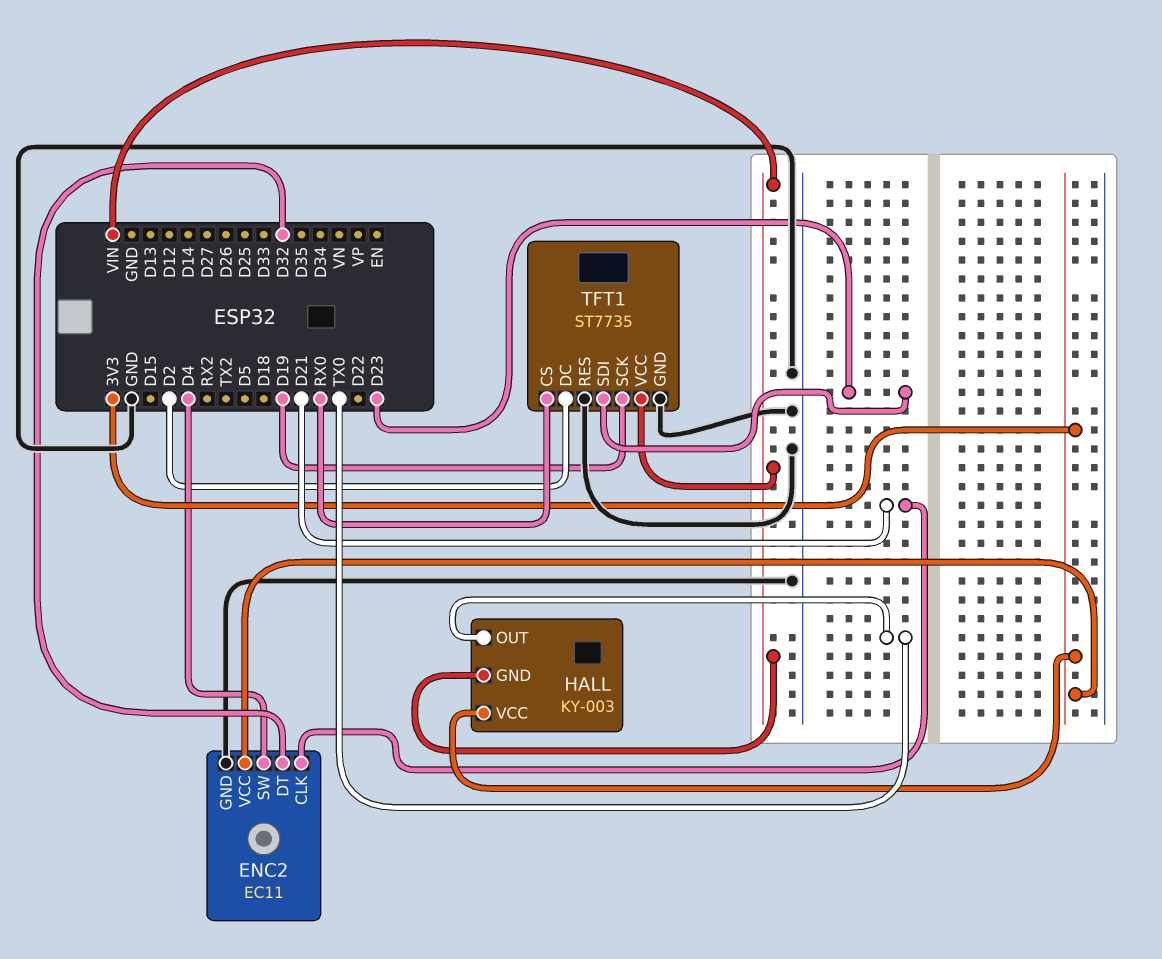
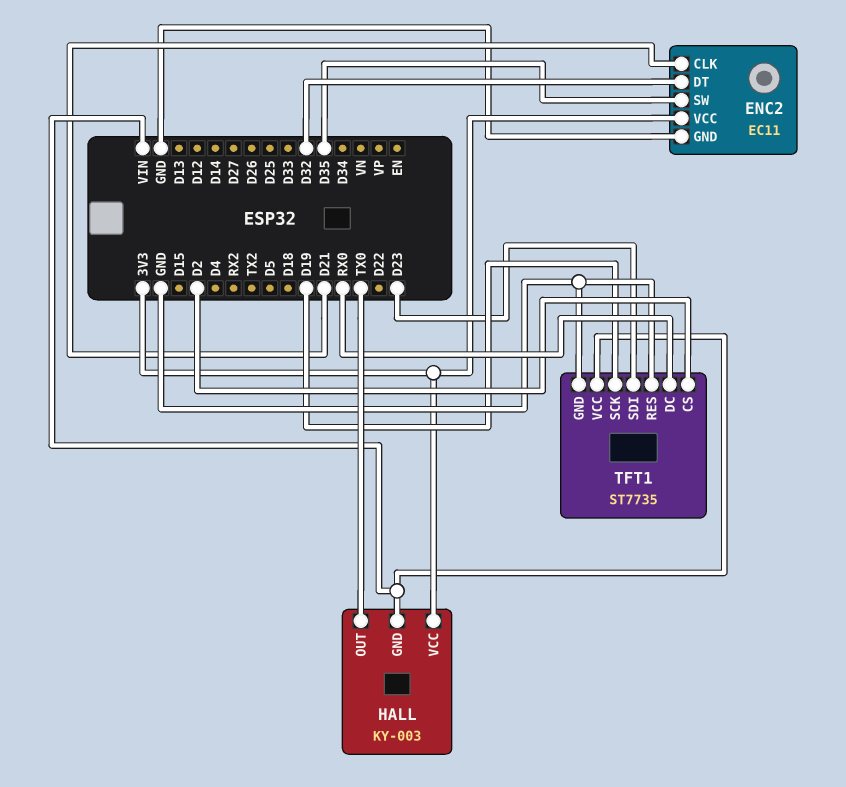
ENC2 pin SW: D4 -> D35
TFT1 pin CS: RX0 -> D2
TFT1 pin DC: D2 -> RX0

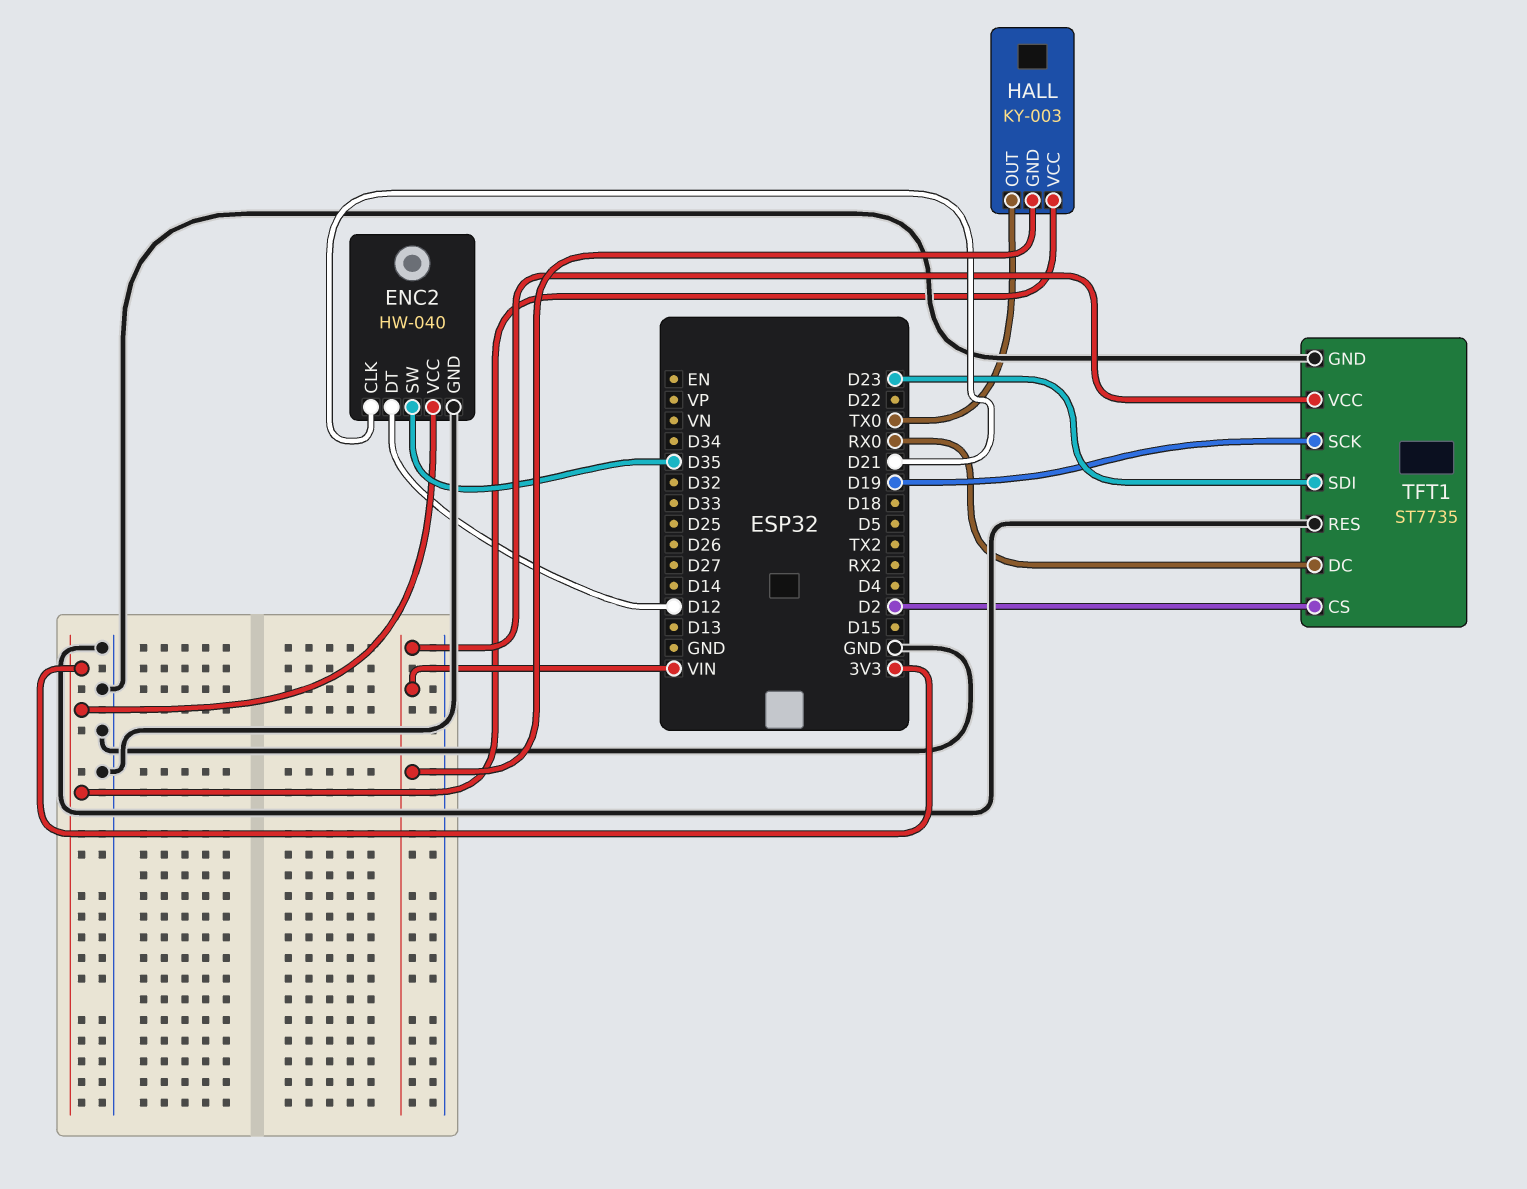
ENC2: EC11 -> HW-040
ENC2 pin DT: D32 -> D12

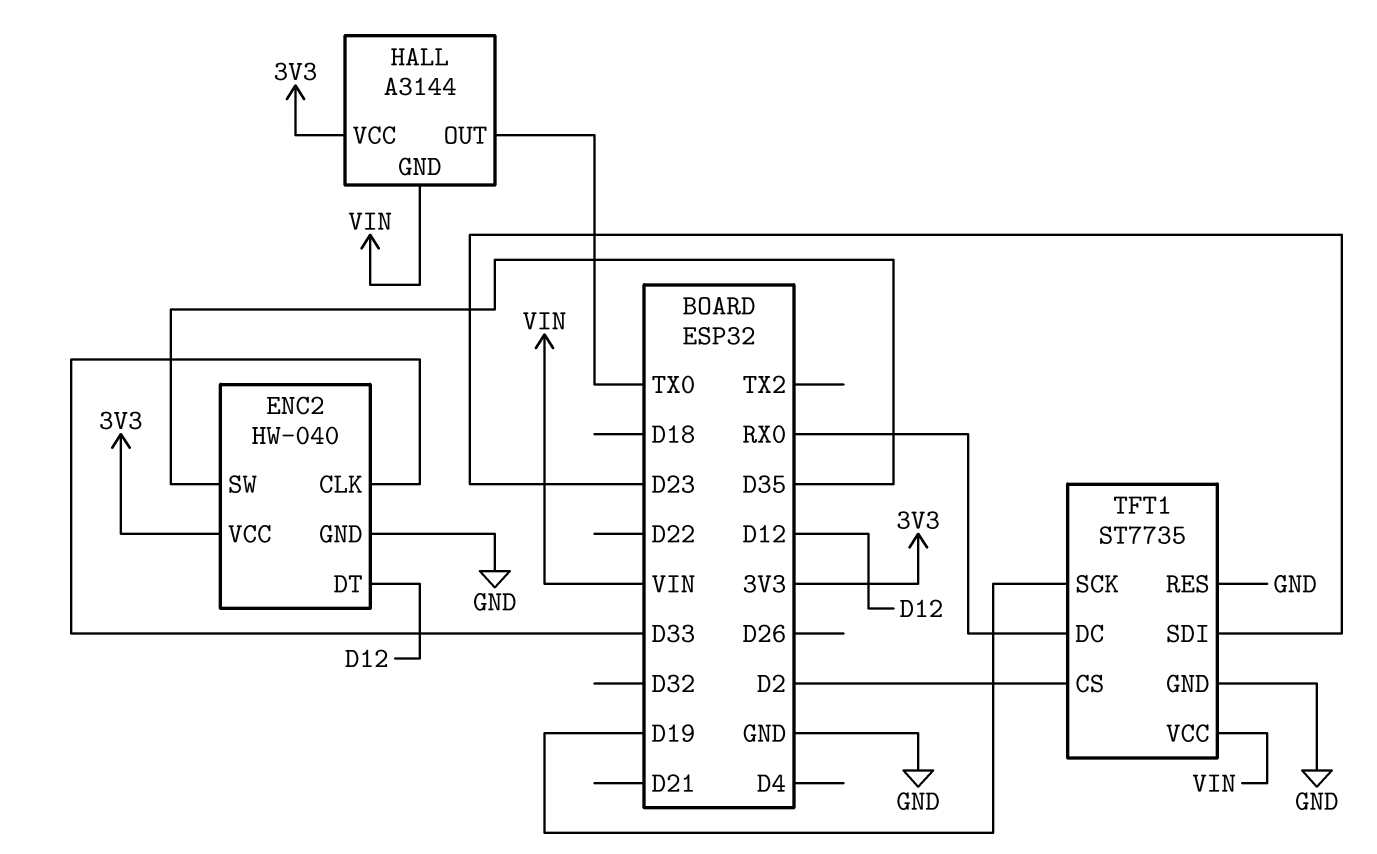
ENC2 pin CLK: D21 -> D33
HALL: KY-003 -> A3144

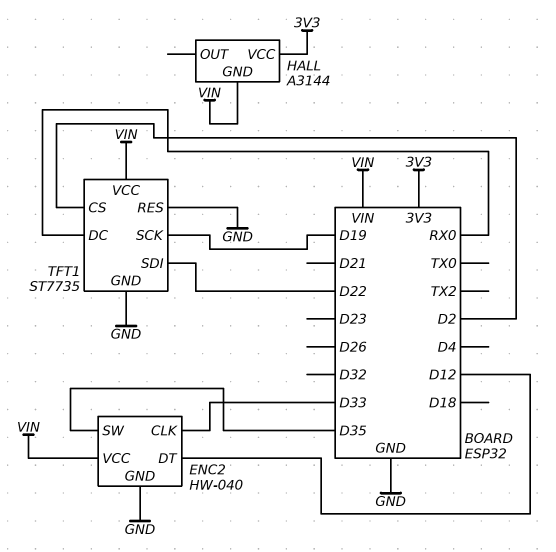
ENC2 pin VCC: 3V3 -> VIN
HALL pin OUT: TX0 -> none
TFT1 pin SDI: D23 -> D22

